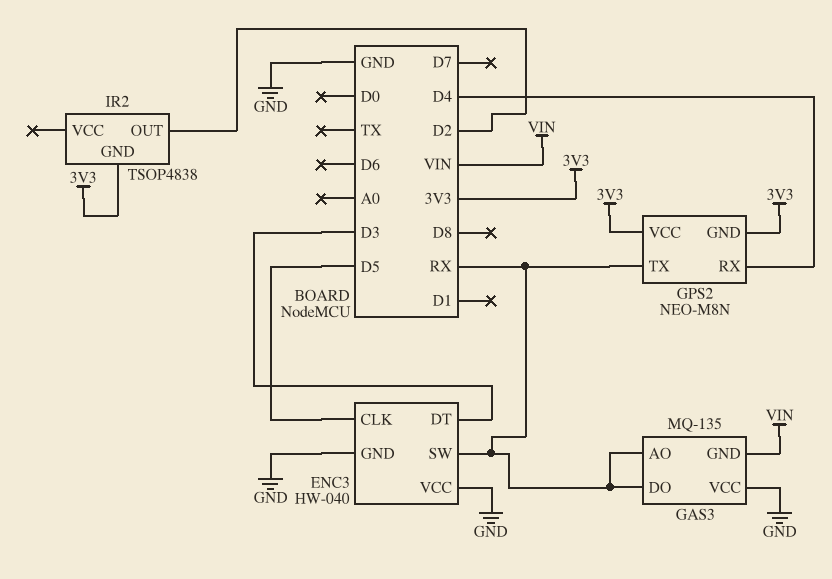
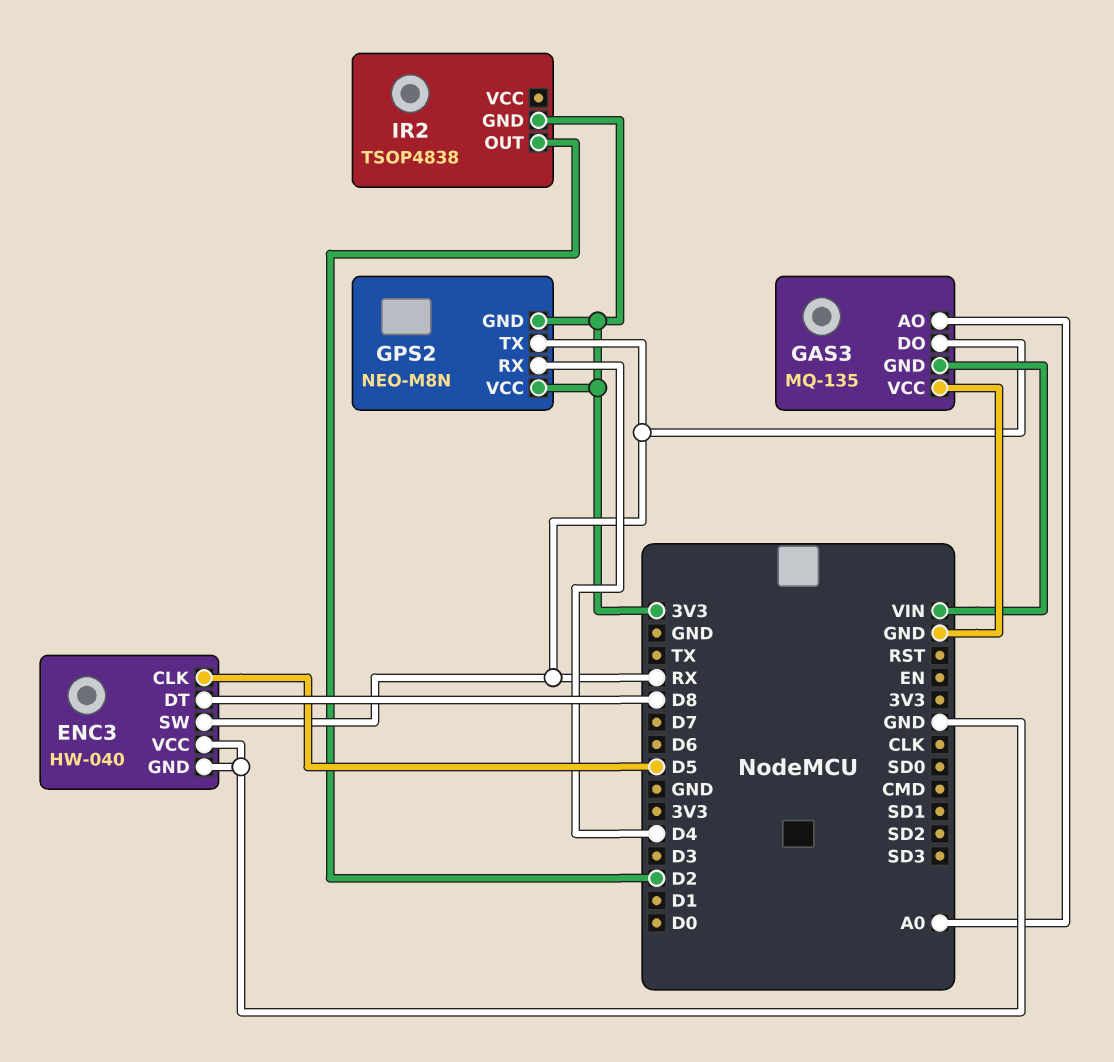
ENC3 pin DT: D3 -> D8
GAS3 pin AO: RX -> A0

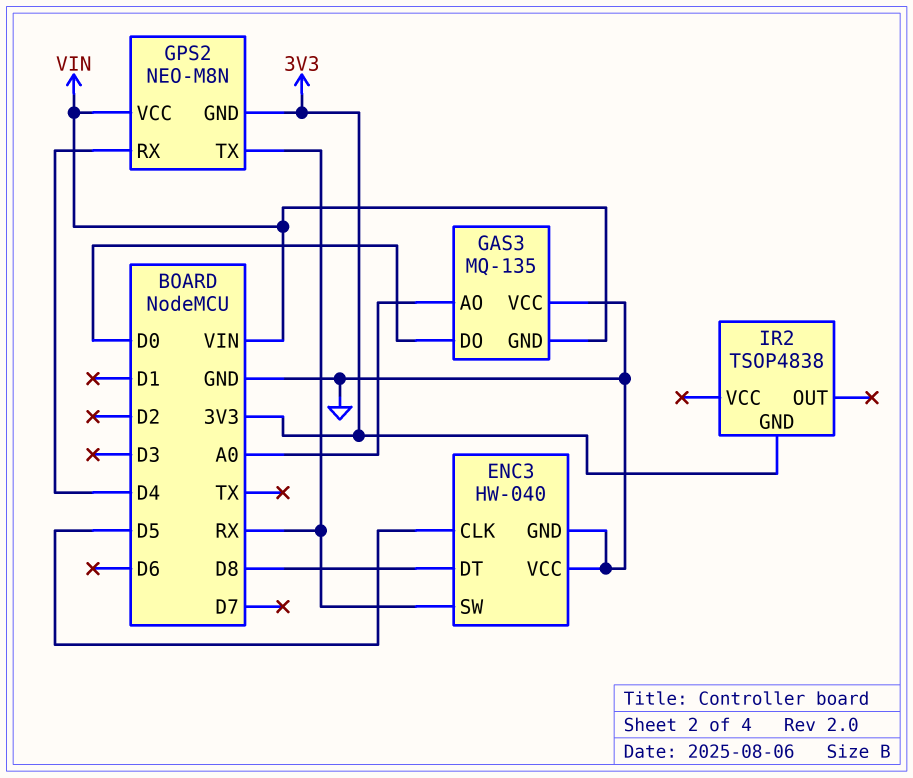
GAS3 pin DO: RX -> D0
GPS2 pin VCC: 3V3 -> VIN
IR2 pin OUT: D2 -> none

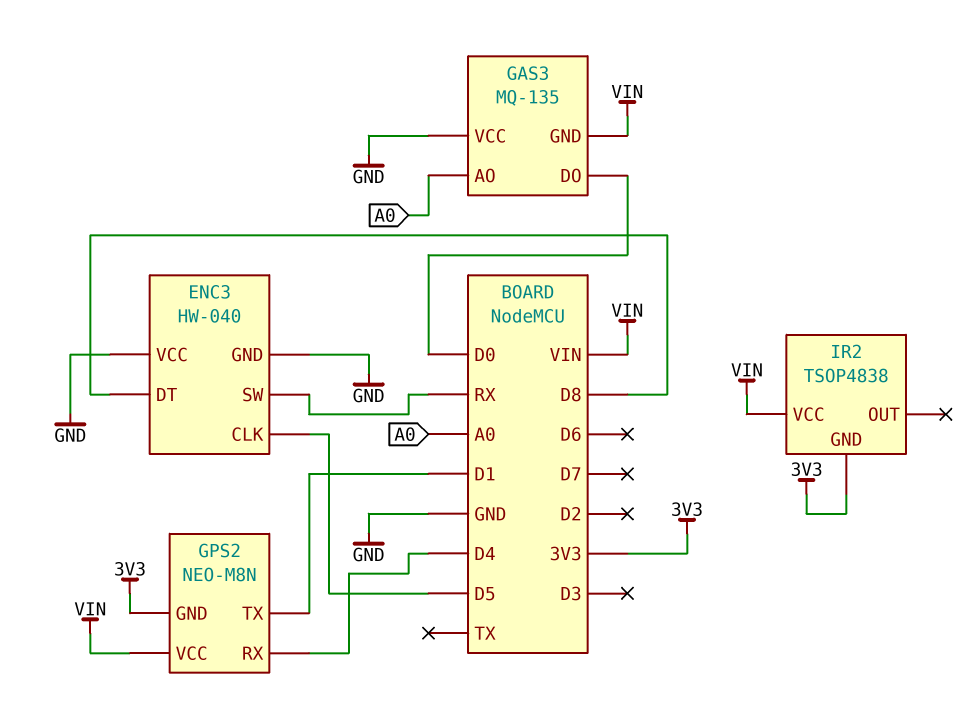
GPS2 pin TX: RX -> D1
IR2 pin VCC: none -> VIN

